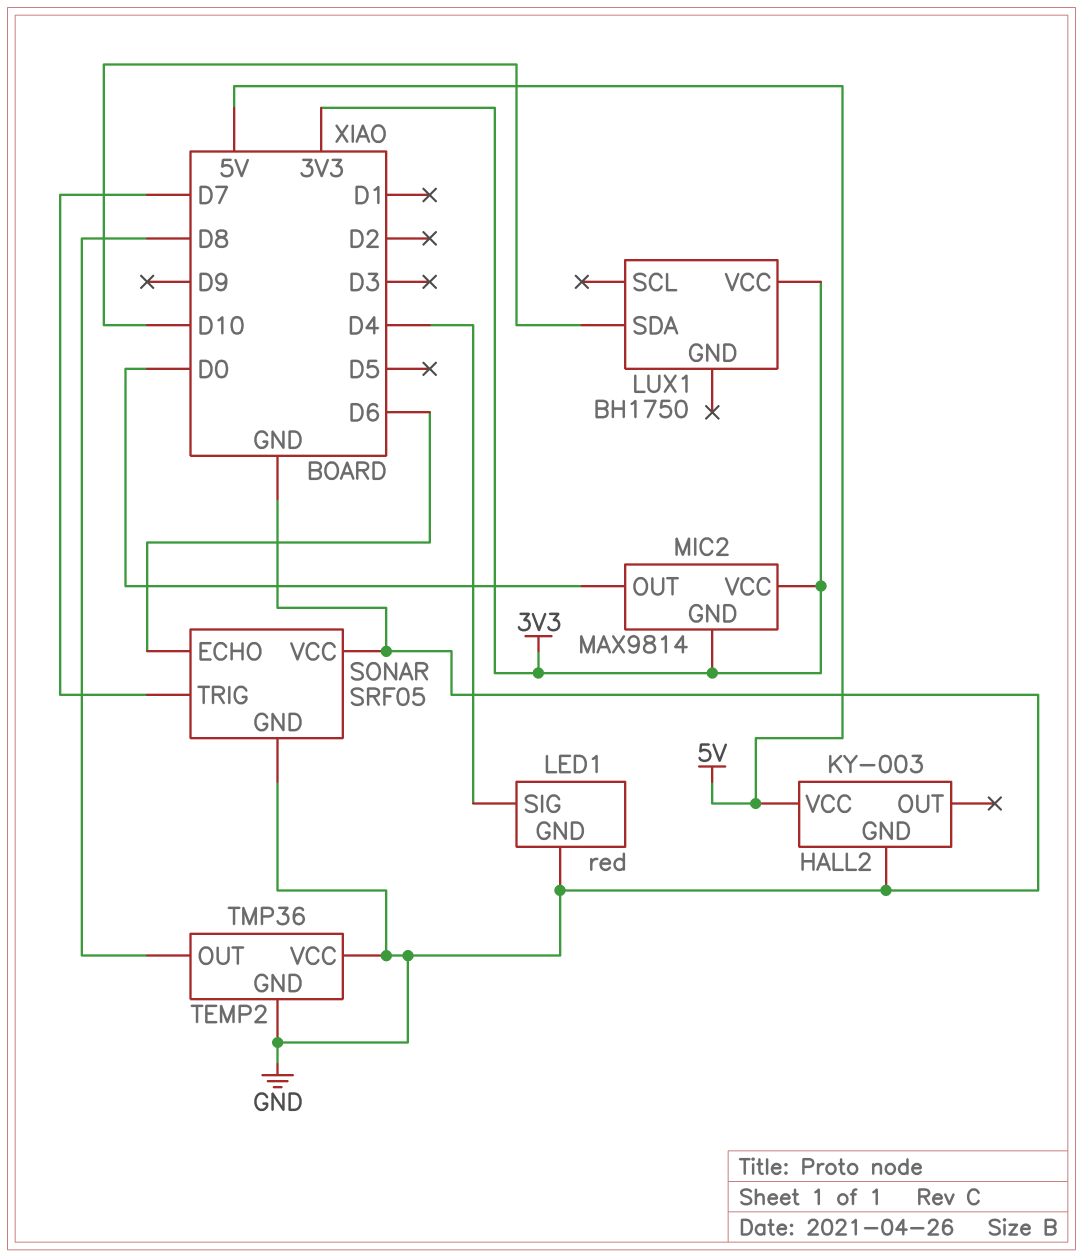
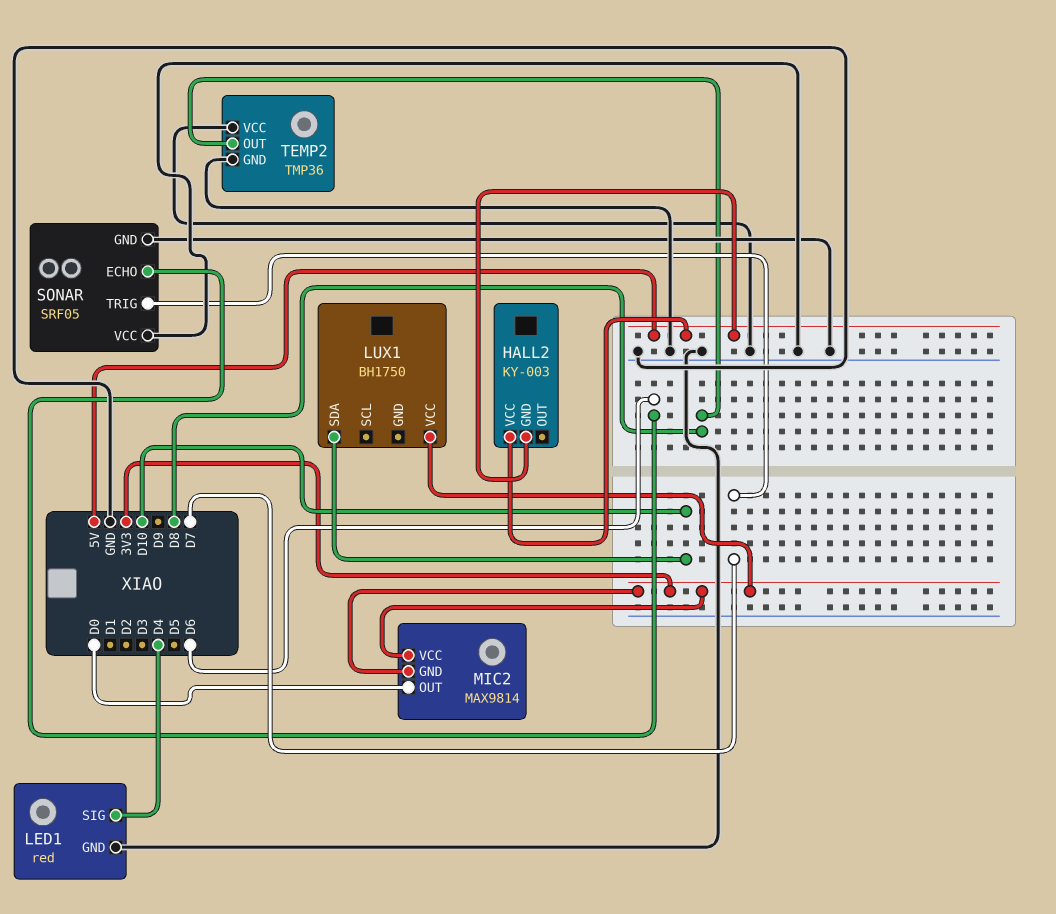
HALL2 pin GND: GND -> 5V

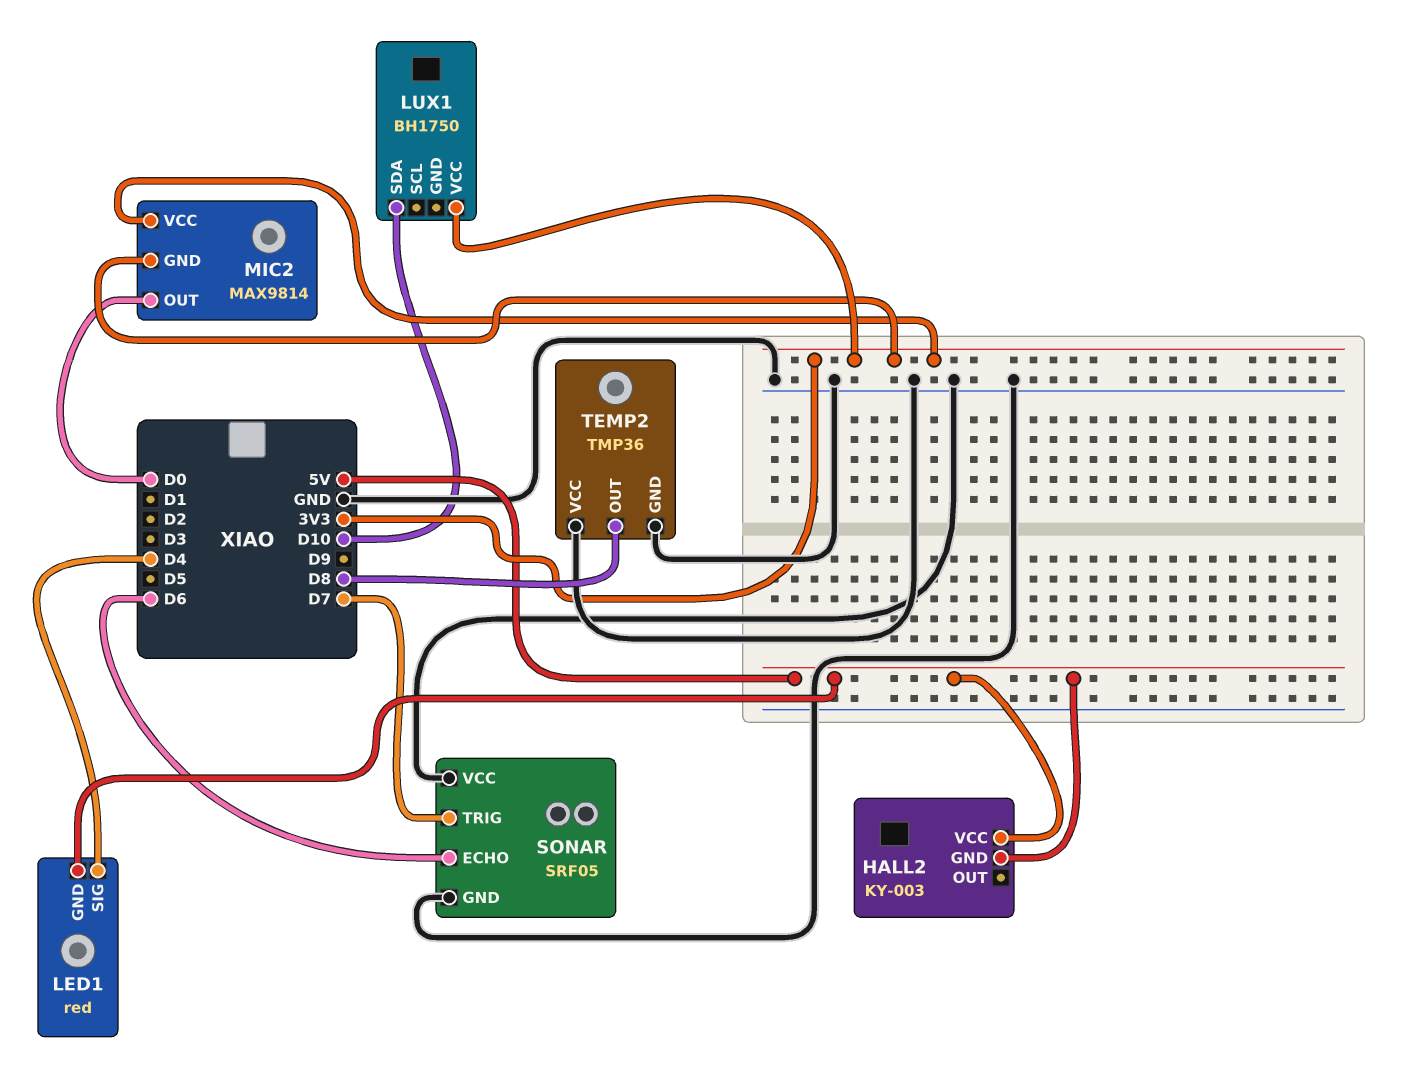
LED1 pin GND: GND -> 5V

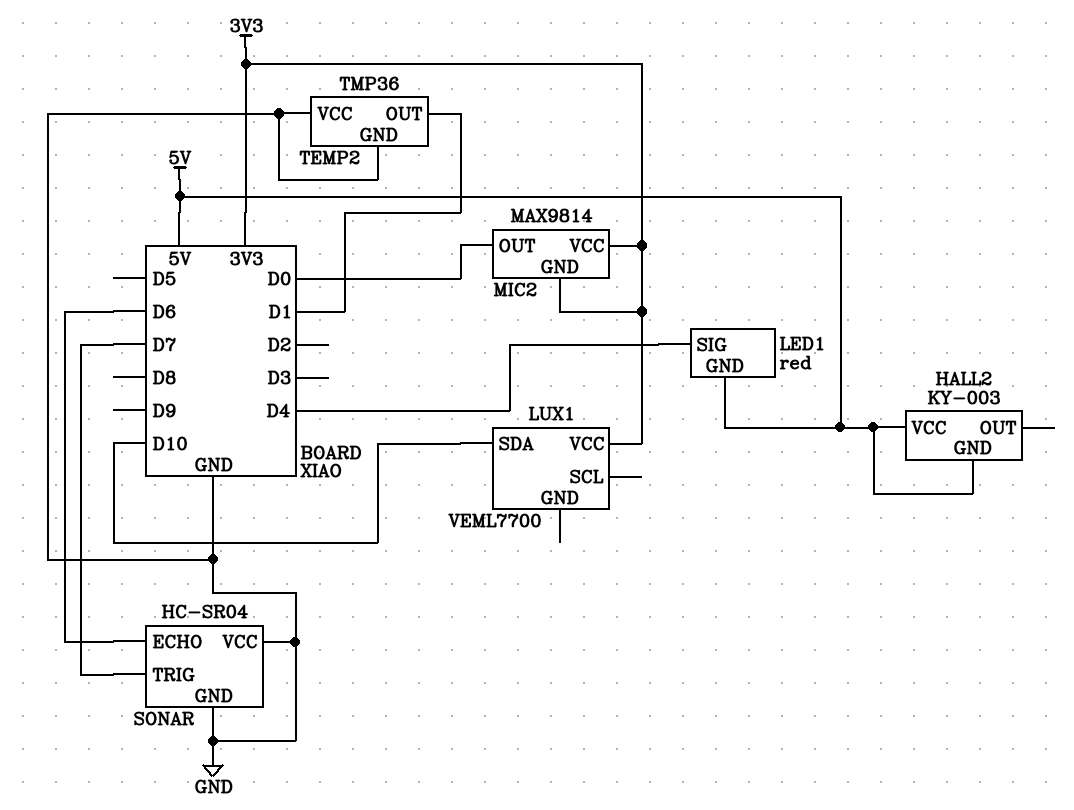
LUX1: BH1750 -> VEML7700
SONAR: SRF05 -> HC-SR04
TEMP2 pin OUT: D8 -> D1

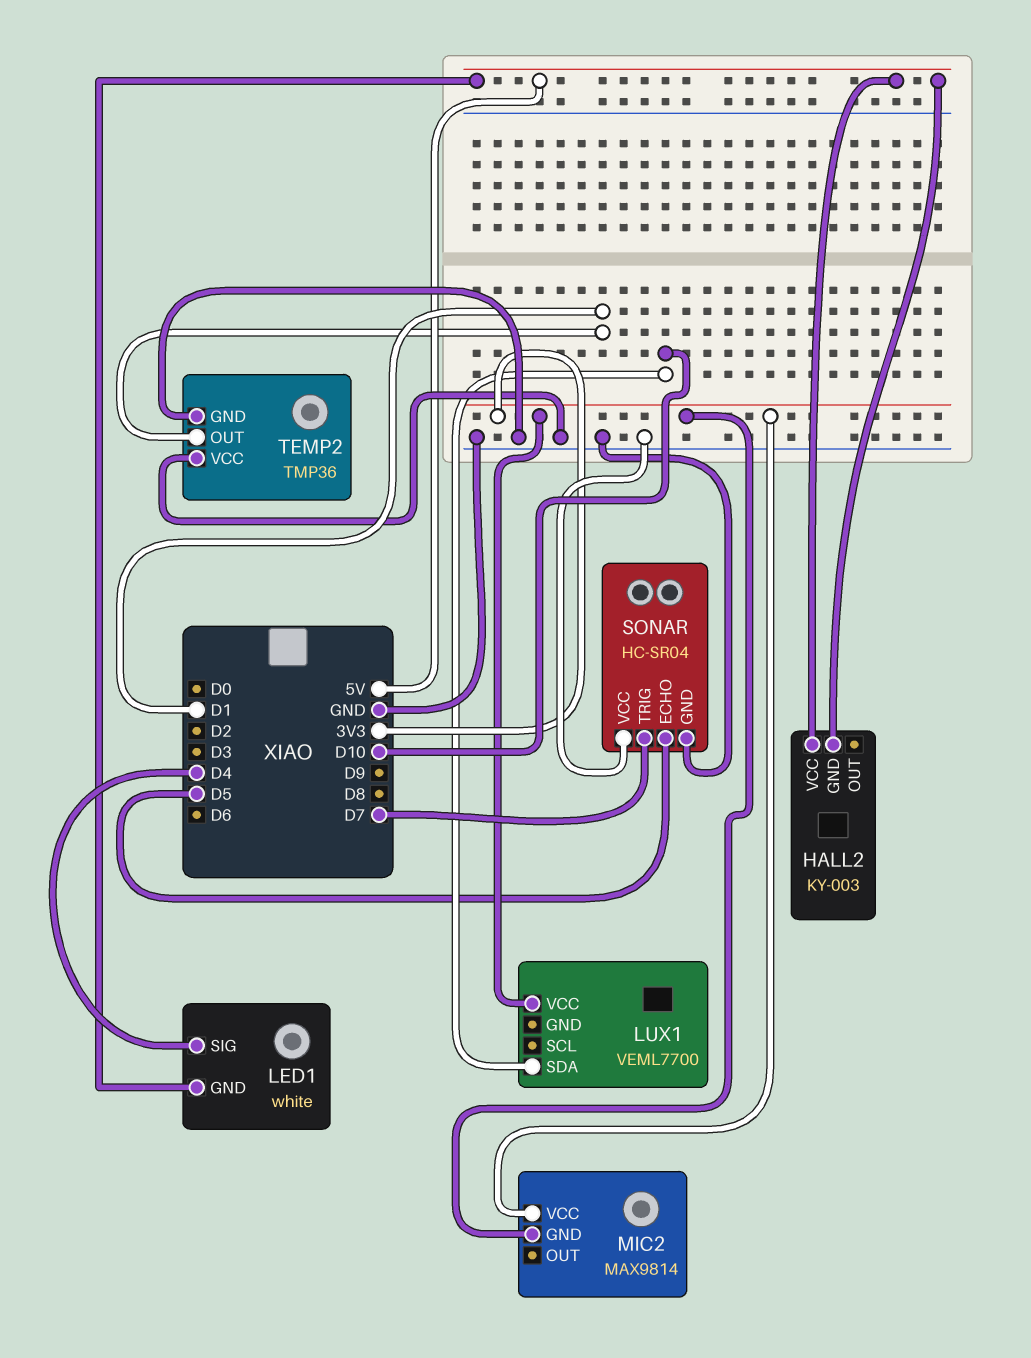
LED1: red -> white
MIC2 pin OUT: D0 -> none
SONAR pin ECHO: D6 -> D5

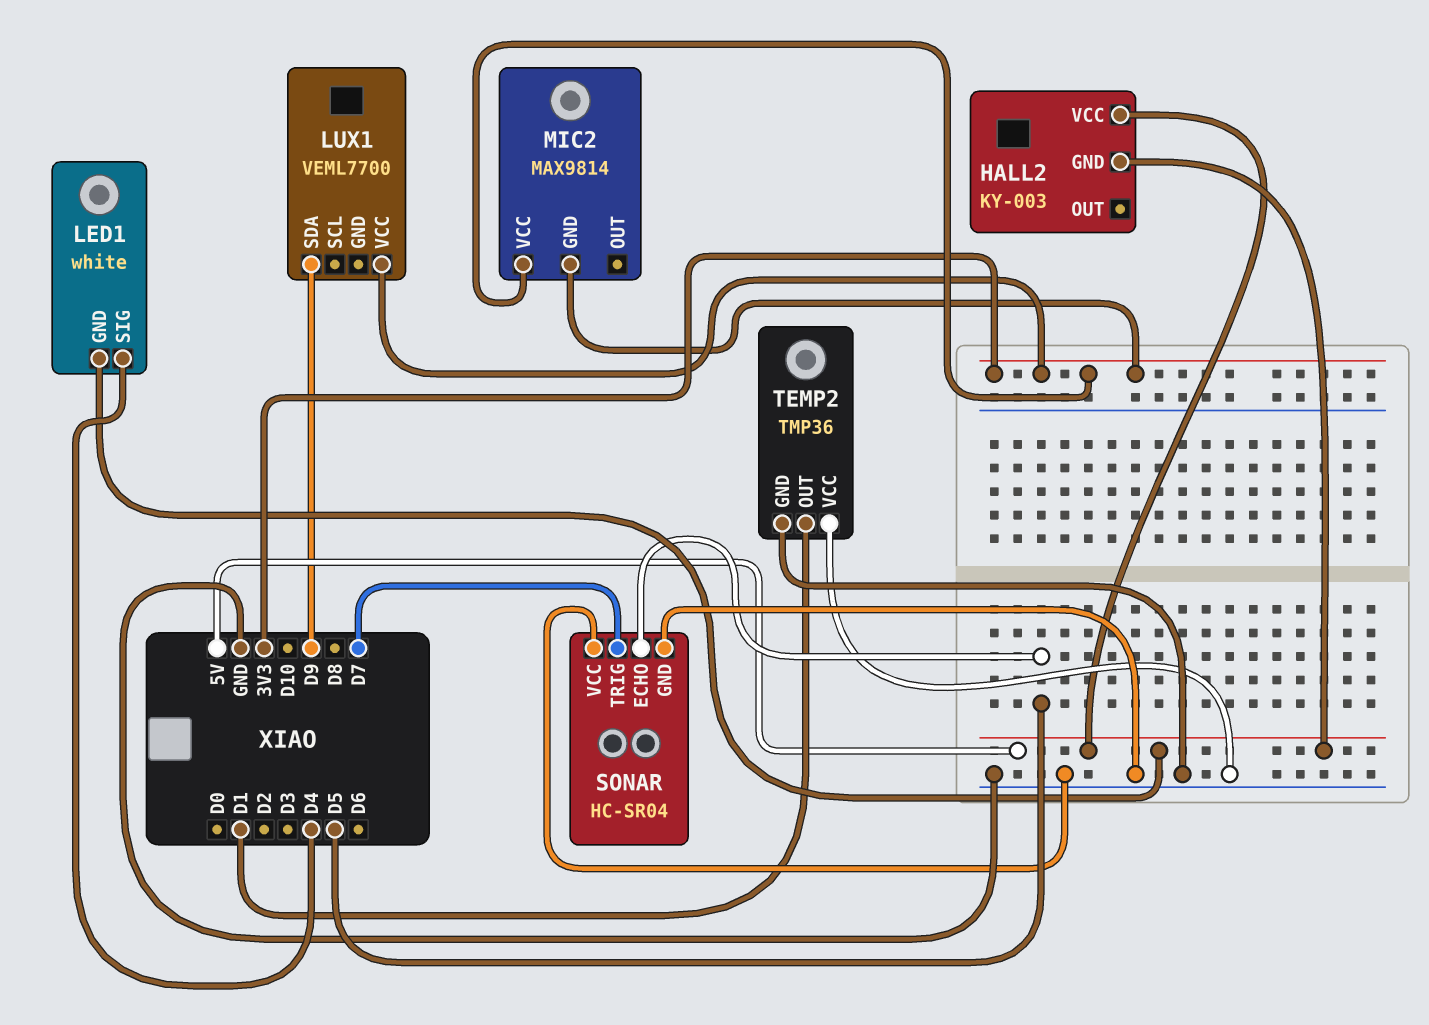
LUX1 pin SDA: D10 -> D9

